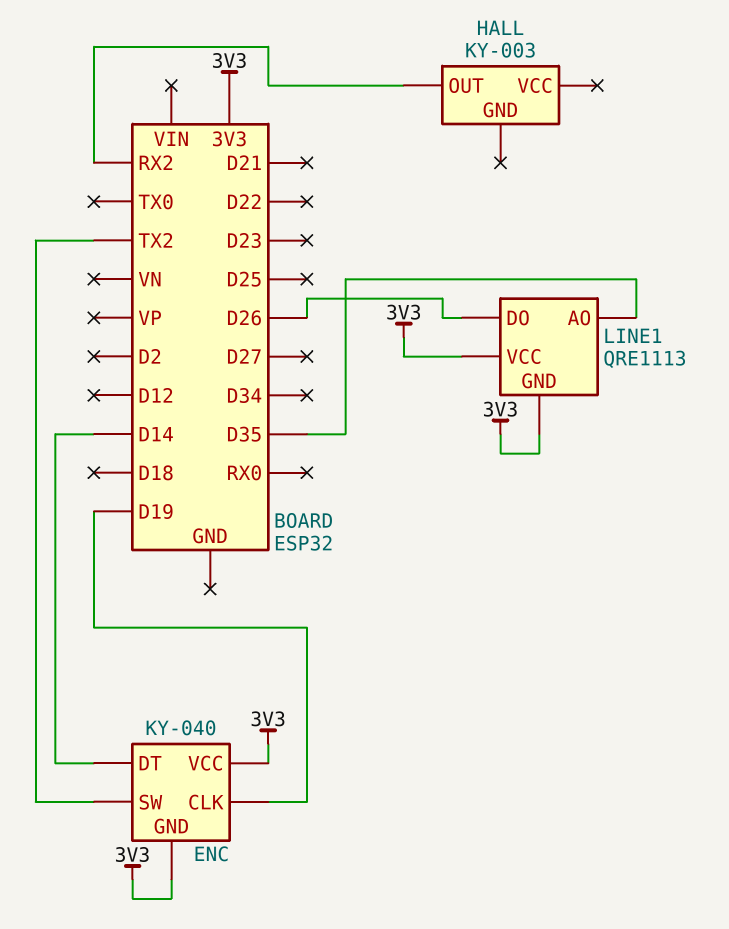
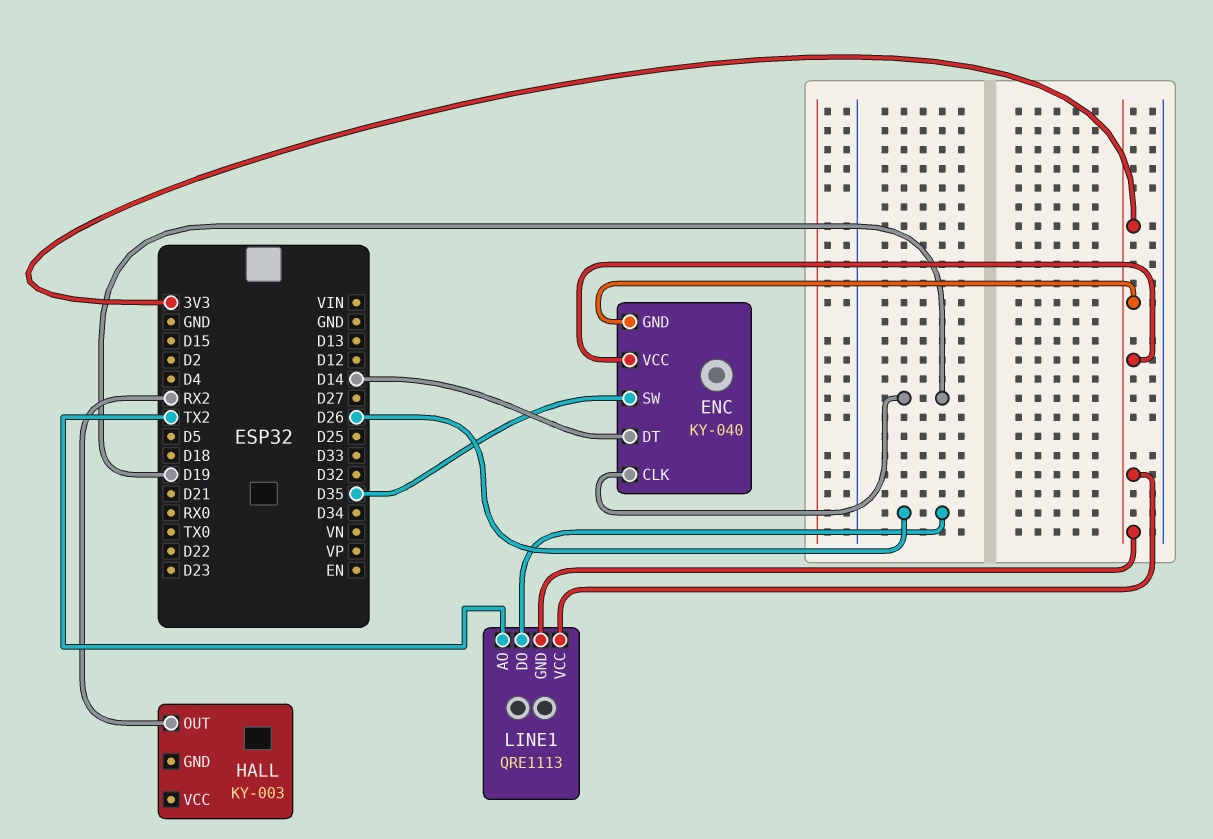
ENC pin SW: TX2 -> D35
LINE1 pin AO: D35 -> TX2

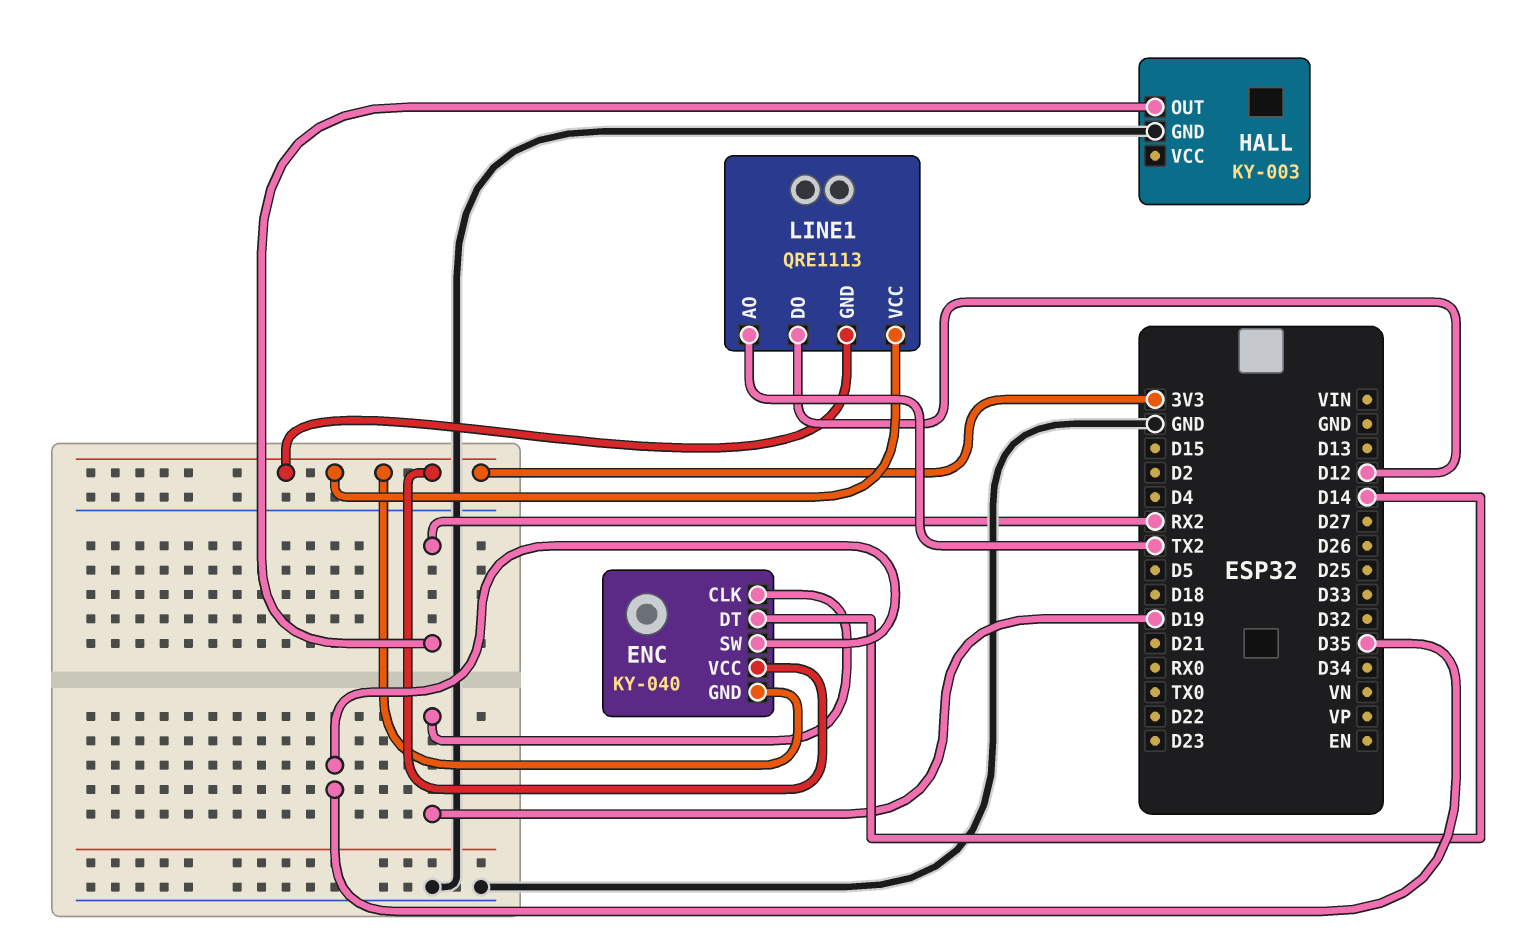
HALL pin GND: none -> GND
LINE1 pin DO: D26 -> D12

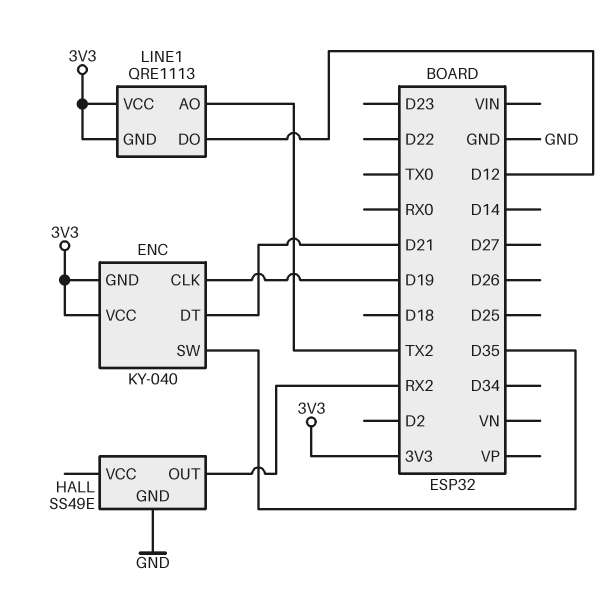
ENC pin DT: D14 -> D21
HALL: KY-003 -> SS49E

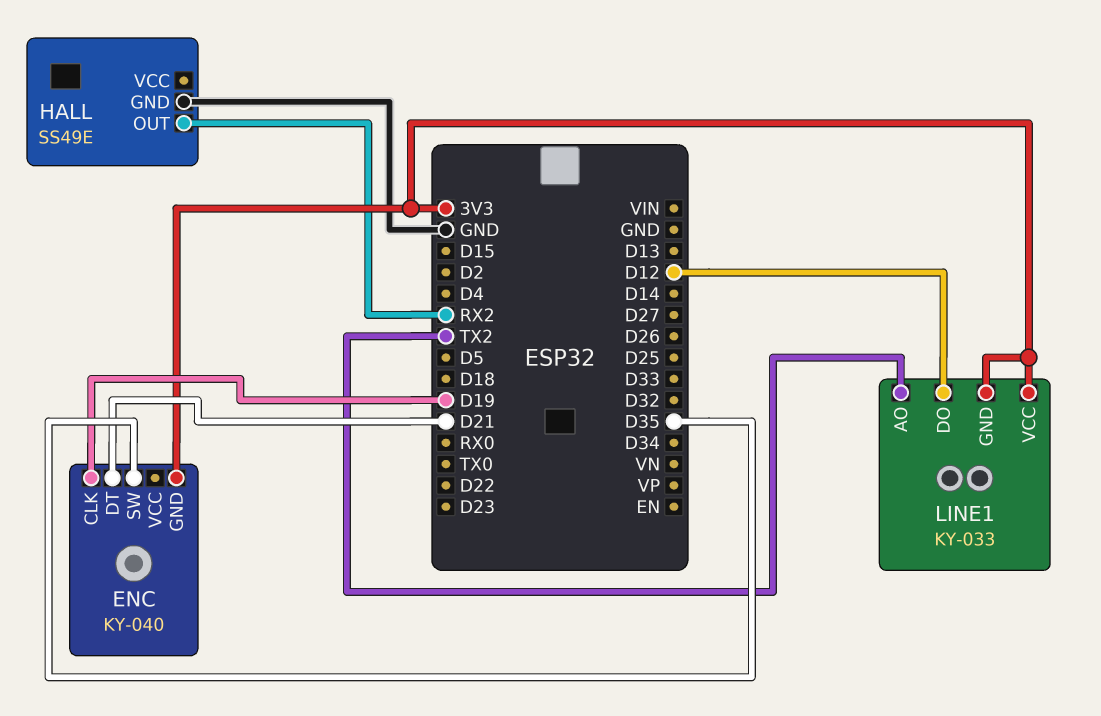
ENC pin VCC: 3V3 -> none
LINE1: QRE1113 -> KY-033

